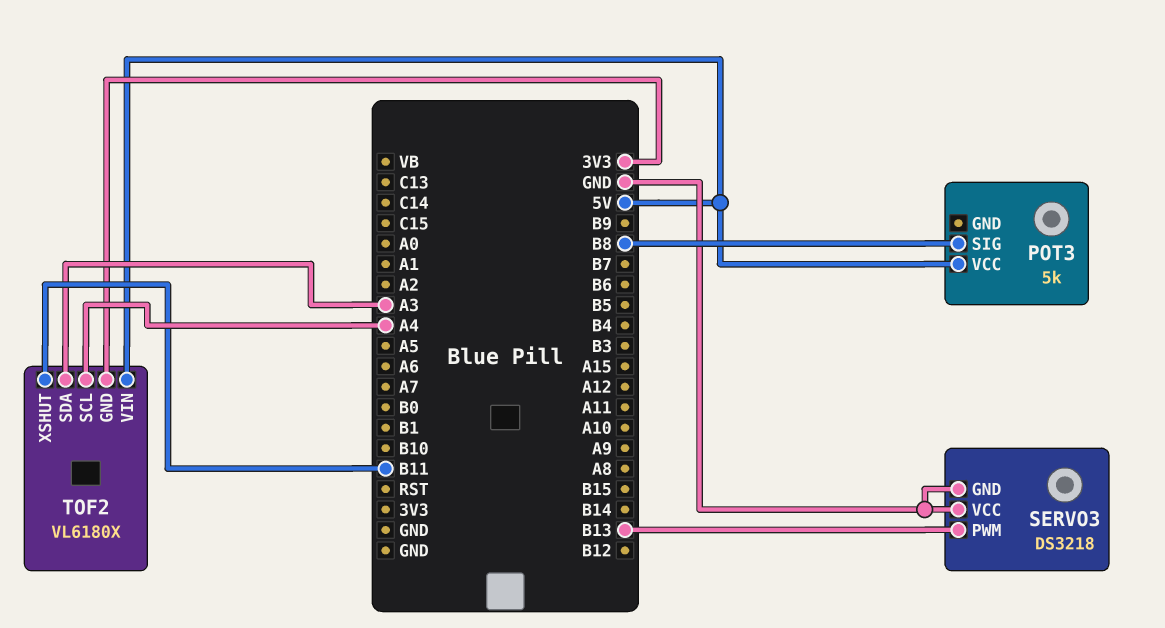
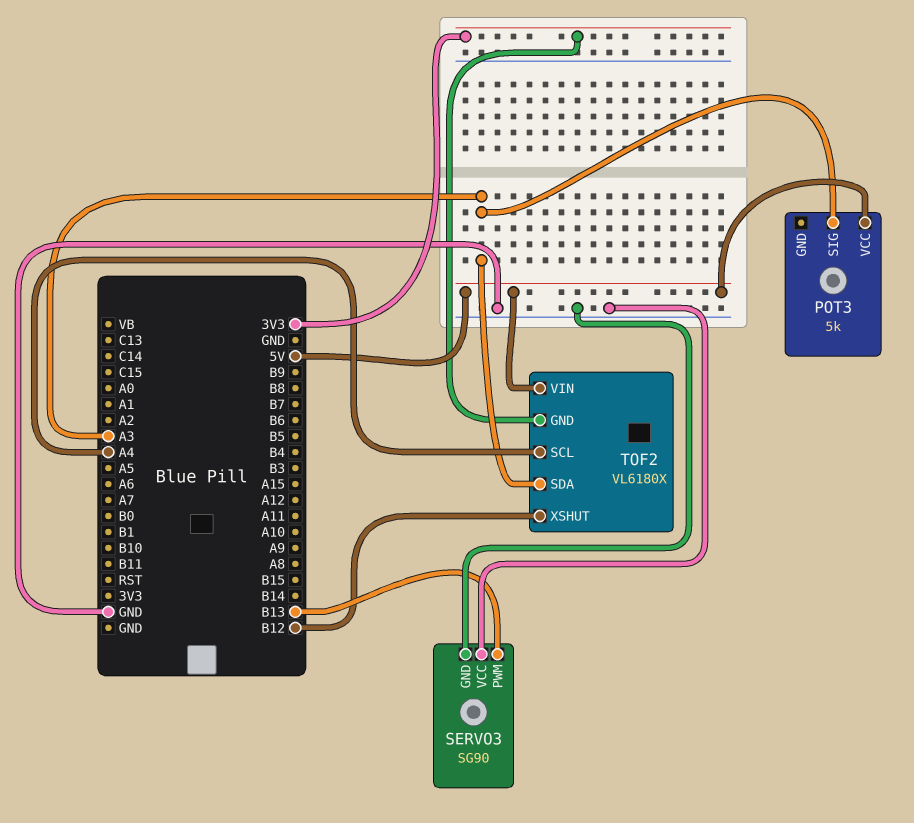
POT3 pin SIG: B8 -> A3
SERVO3: DS3218 -> SG90
TOF2 pin XSHUT: B11 -> B12

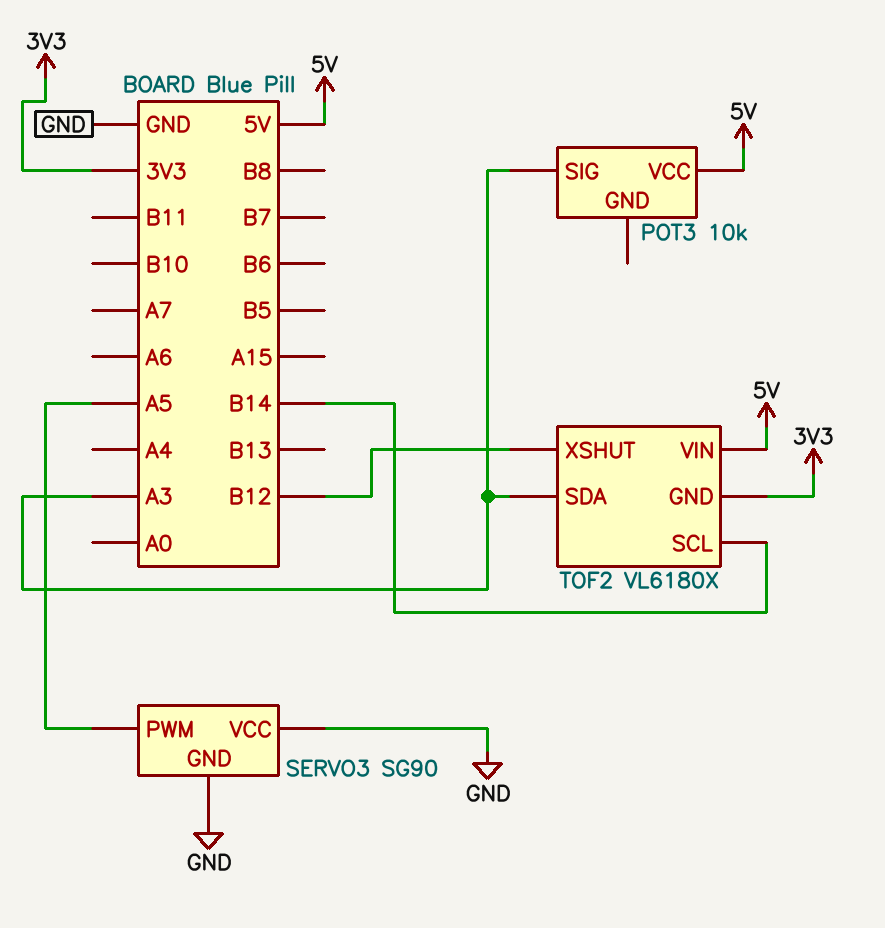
POT3: 5k -> 10k
SERVO3 pin PWM: B13 -> A5
TOF2 pin SCL: A4 -> B14

